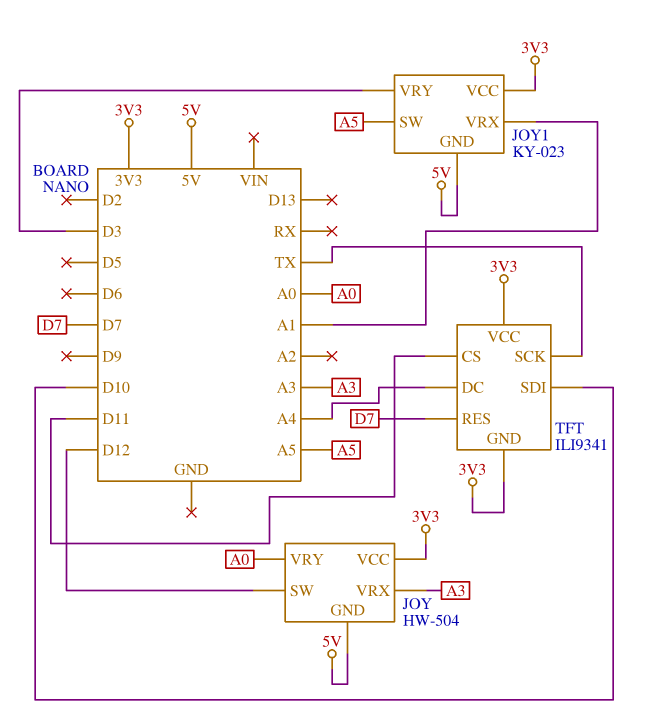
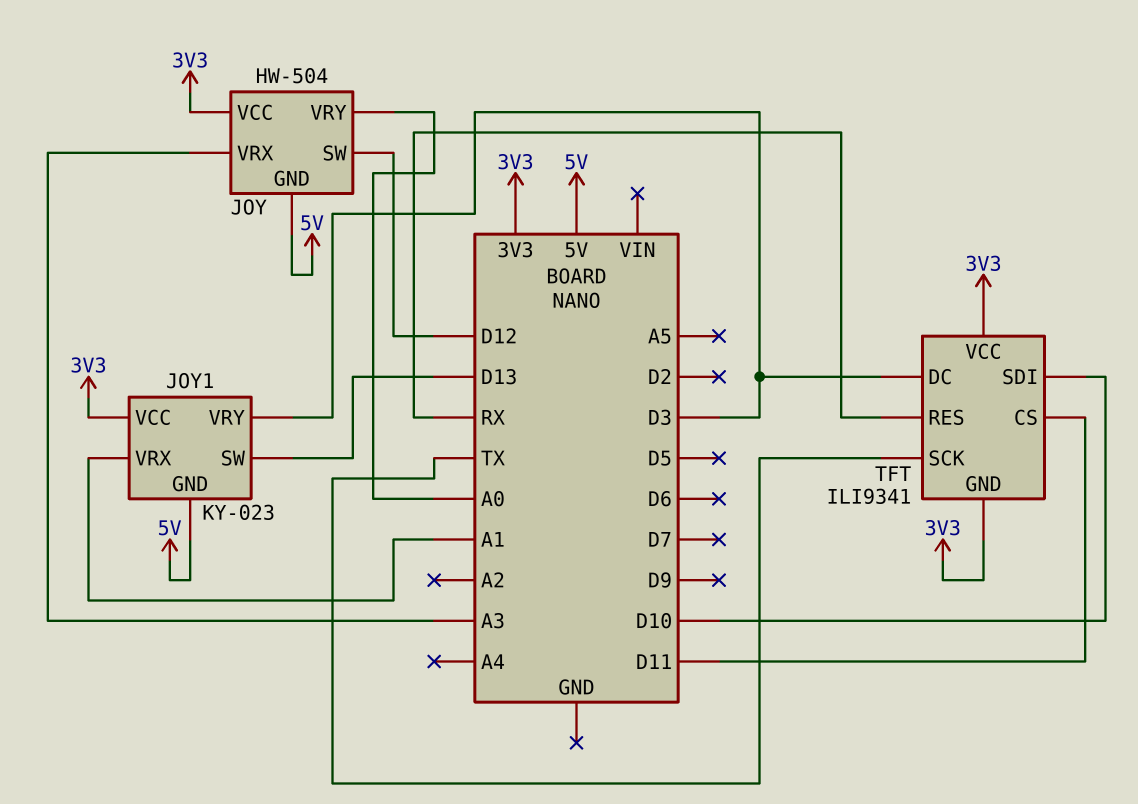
JOY1 pin SW: A5 -> D13
TFT pin DC: A4 -> D3
TFT pin RES: D7 -> RX

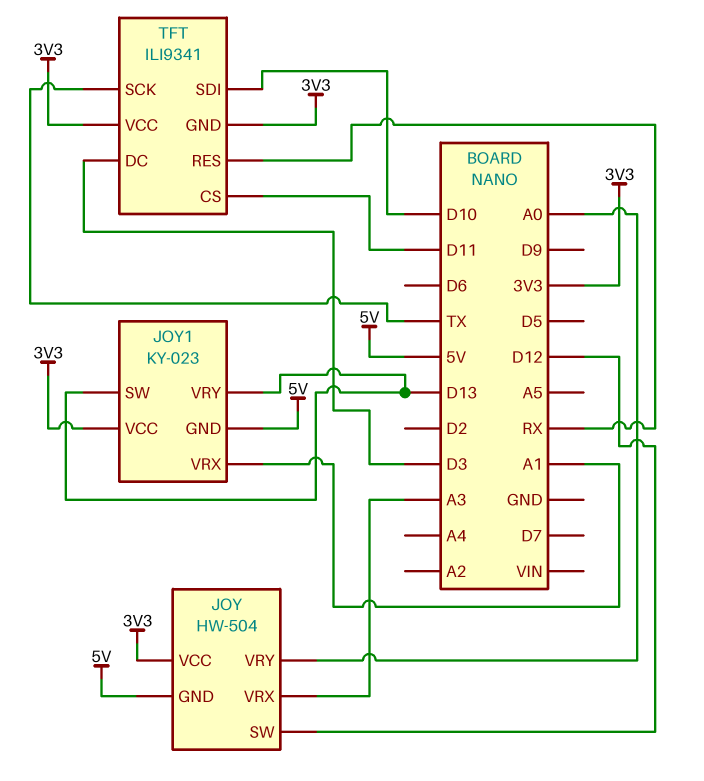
JOY1 pin VRY: D3 -> D13

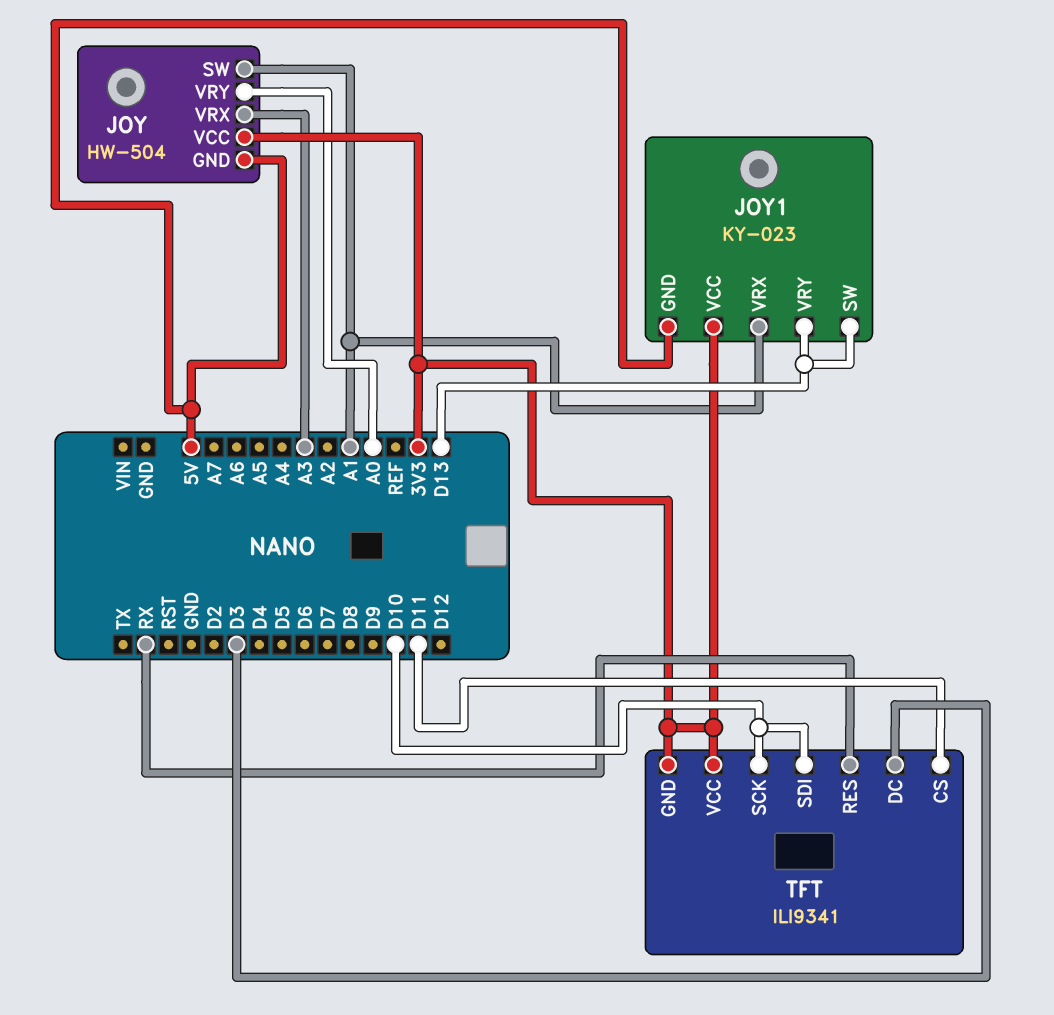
JOY pin SW: D12 -> A1
TFT pin SCK: TX -> D10

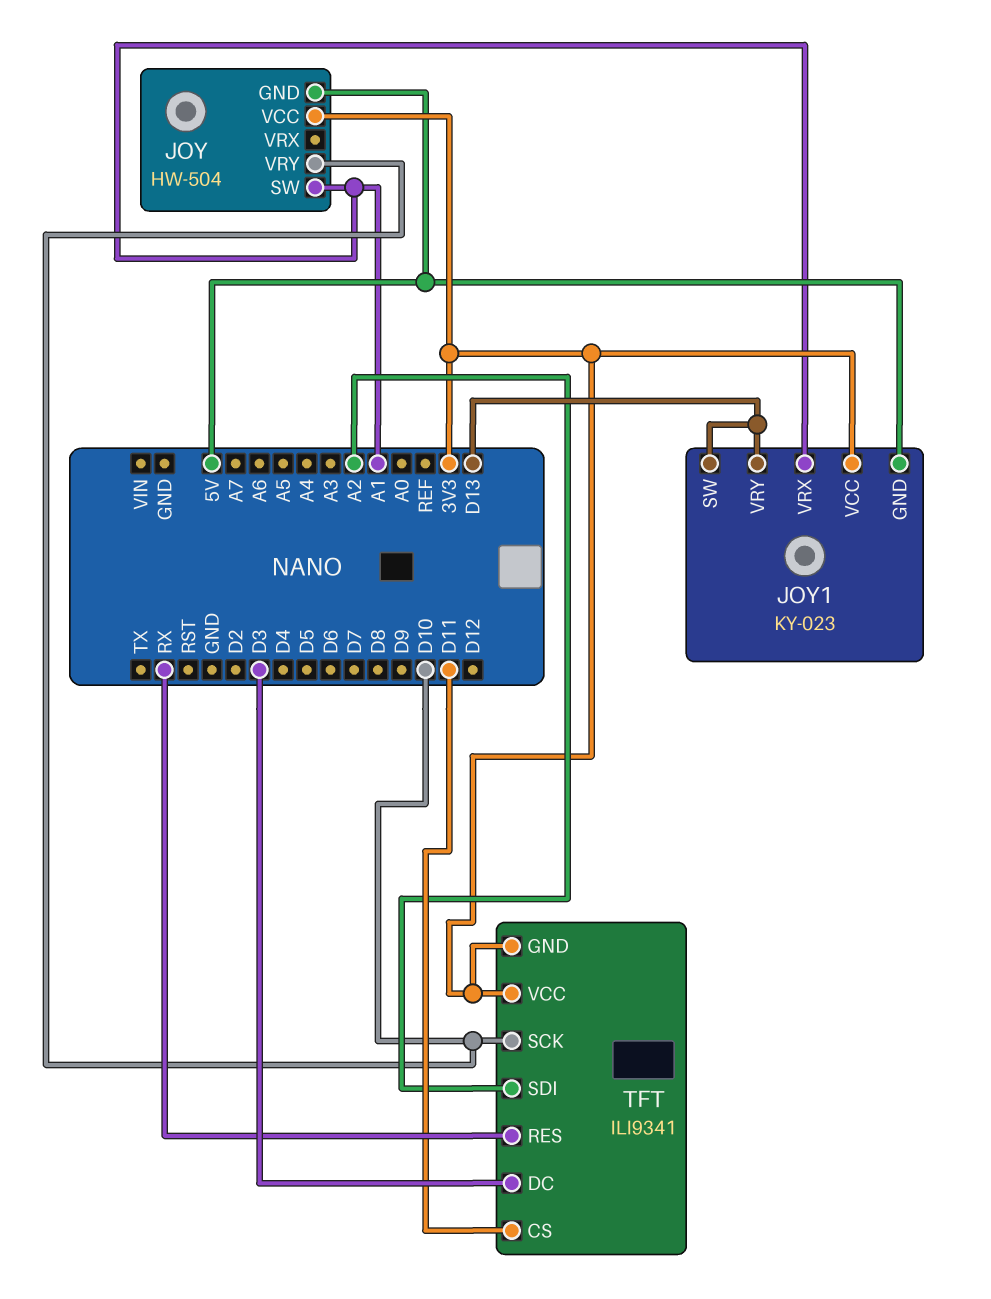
JOY pin VRX: A3 -> none
JOY pin VRY: A0 -> D10
TFT pin SDI: D10 -> A2

